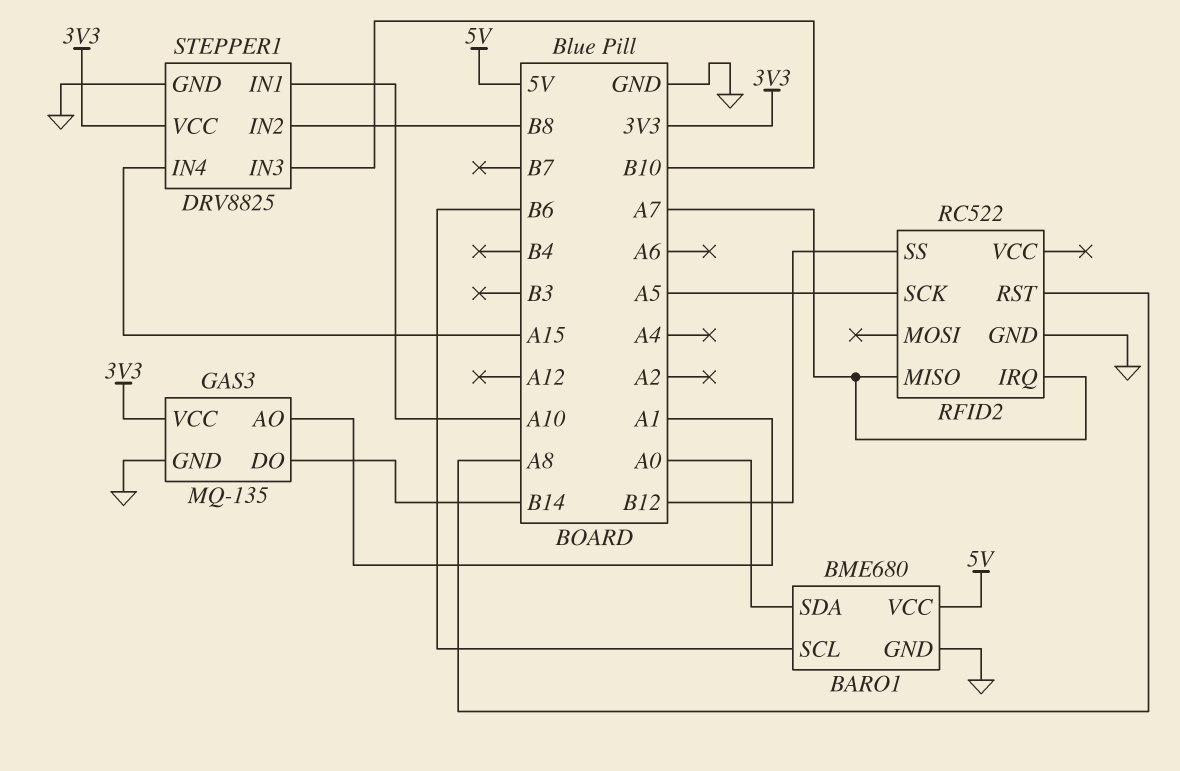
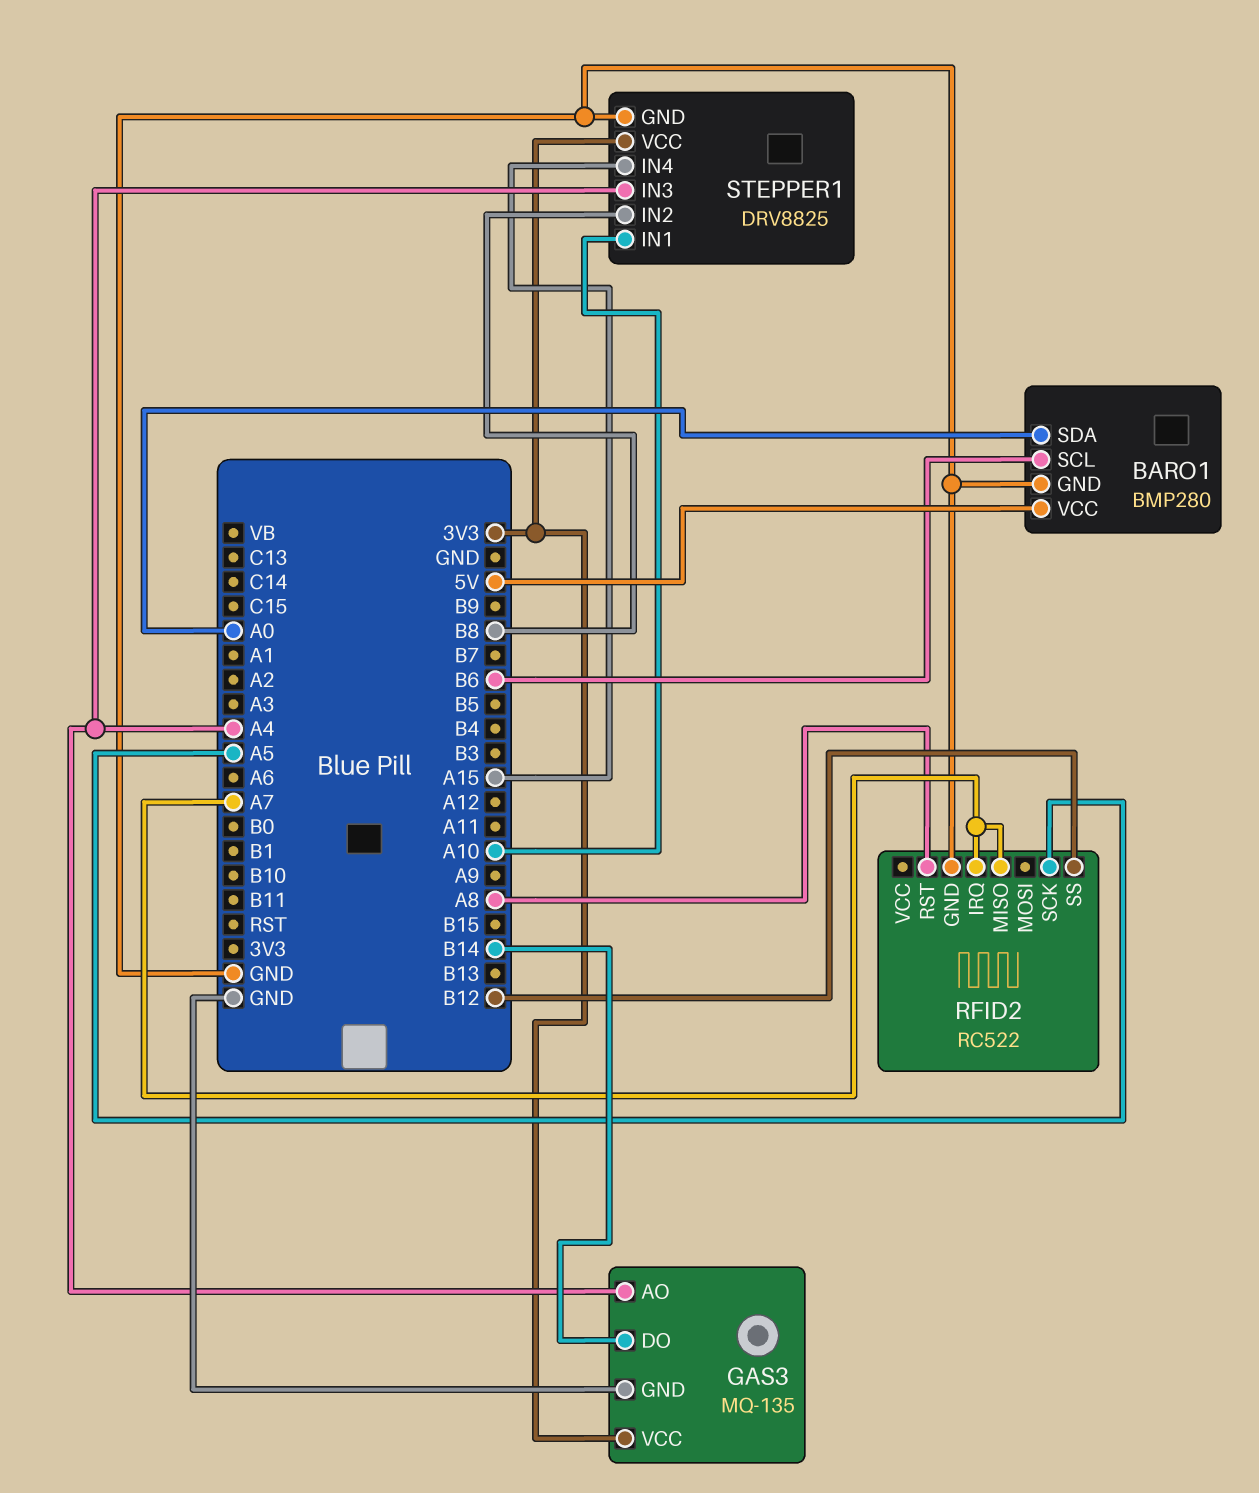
BARO1: BME680 -> BMP280
GAS3 pin AO: A1 -> A4
STEPPER1 pin IN3: B10 -> A4

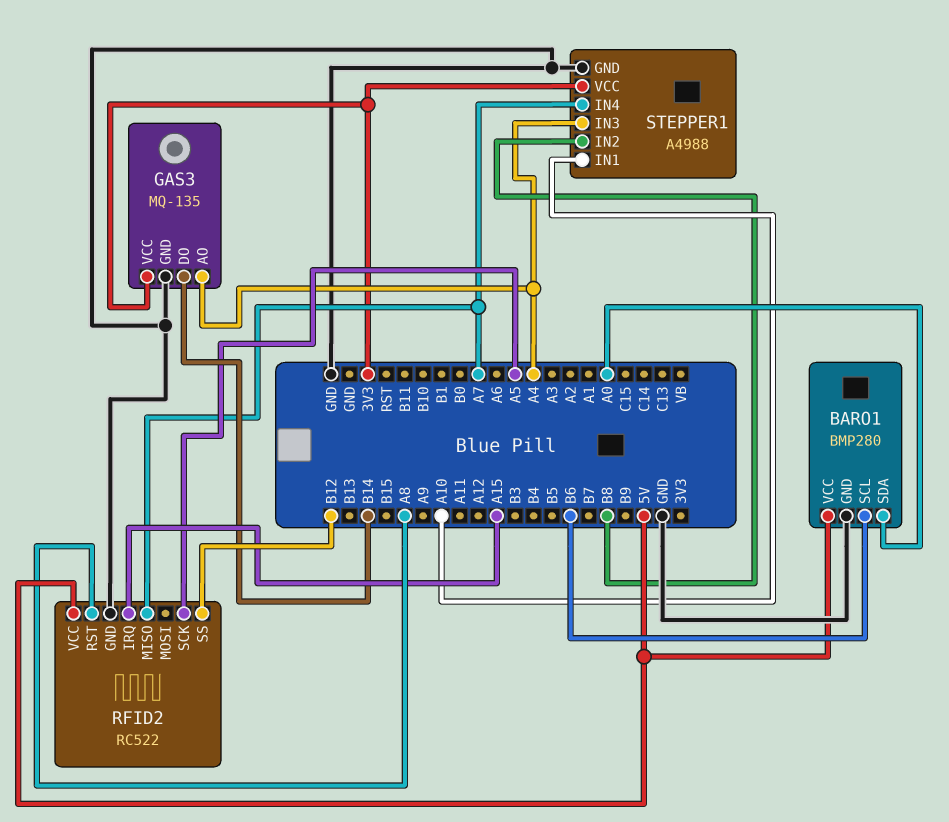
RFID2 pin IRQ: A7 -> A15
RFID2 pin VCC: none -> 5V
STEPPER1: DRV8825 -> A4988
STEPPER1 pin IN4: A15 -> A7

